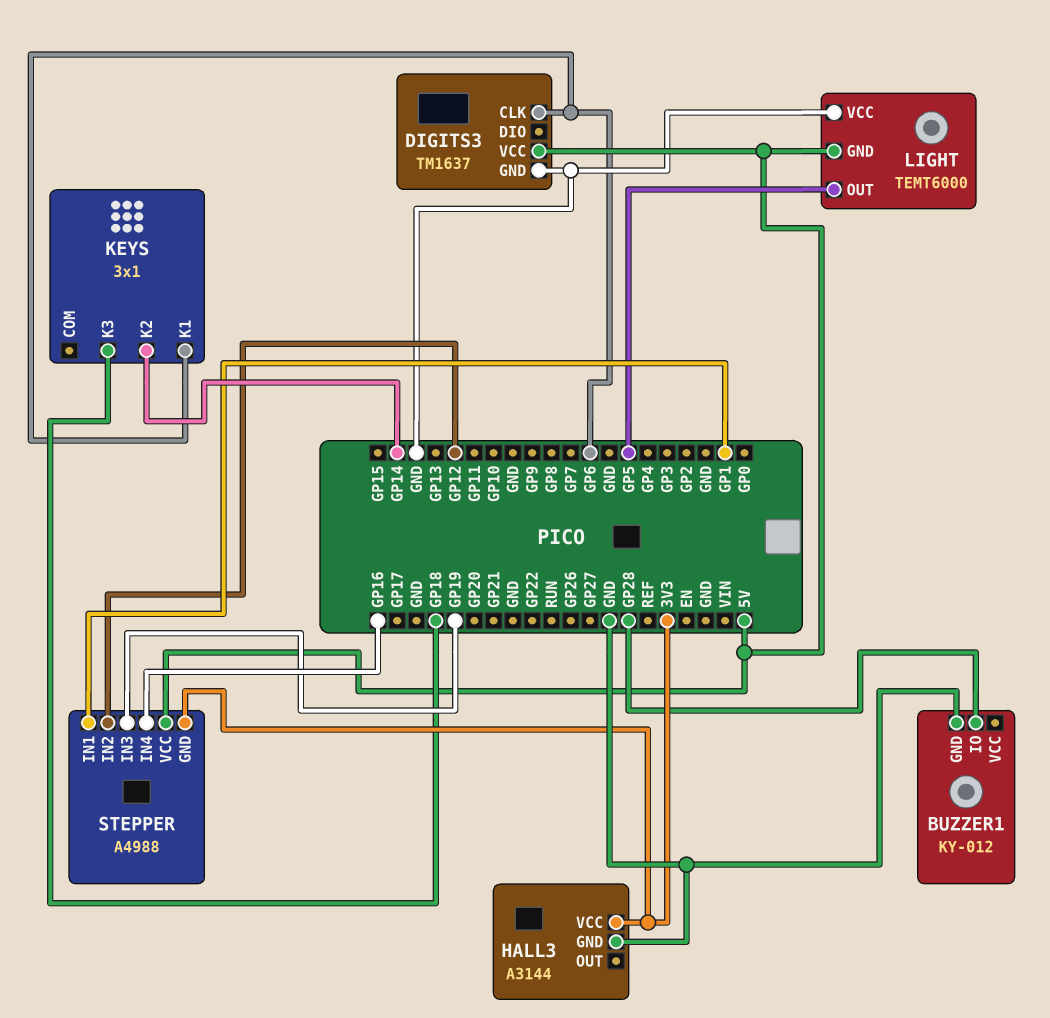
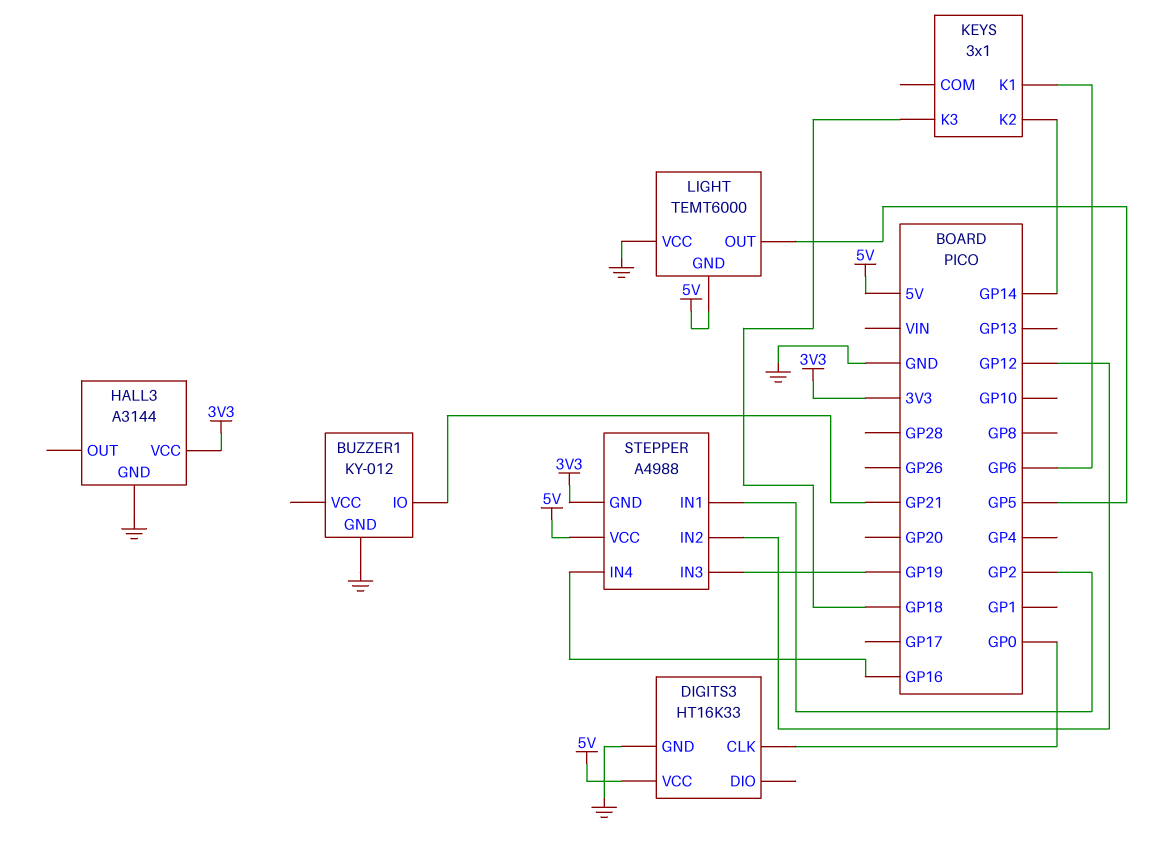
BUZZER1 pin IO: GP28 -> GP21
DIGITS3: TM1637 -> HT16K33
DIGITS3 pin CLK: GP6 -> GP0
STEPPER pin IN1: GP1 -> GP2

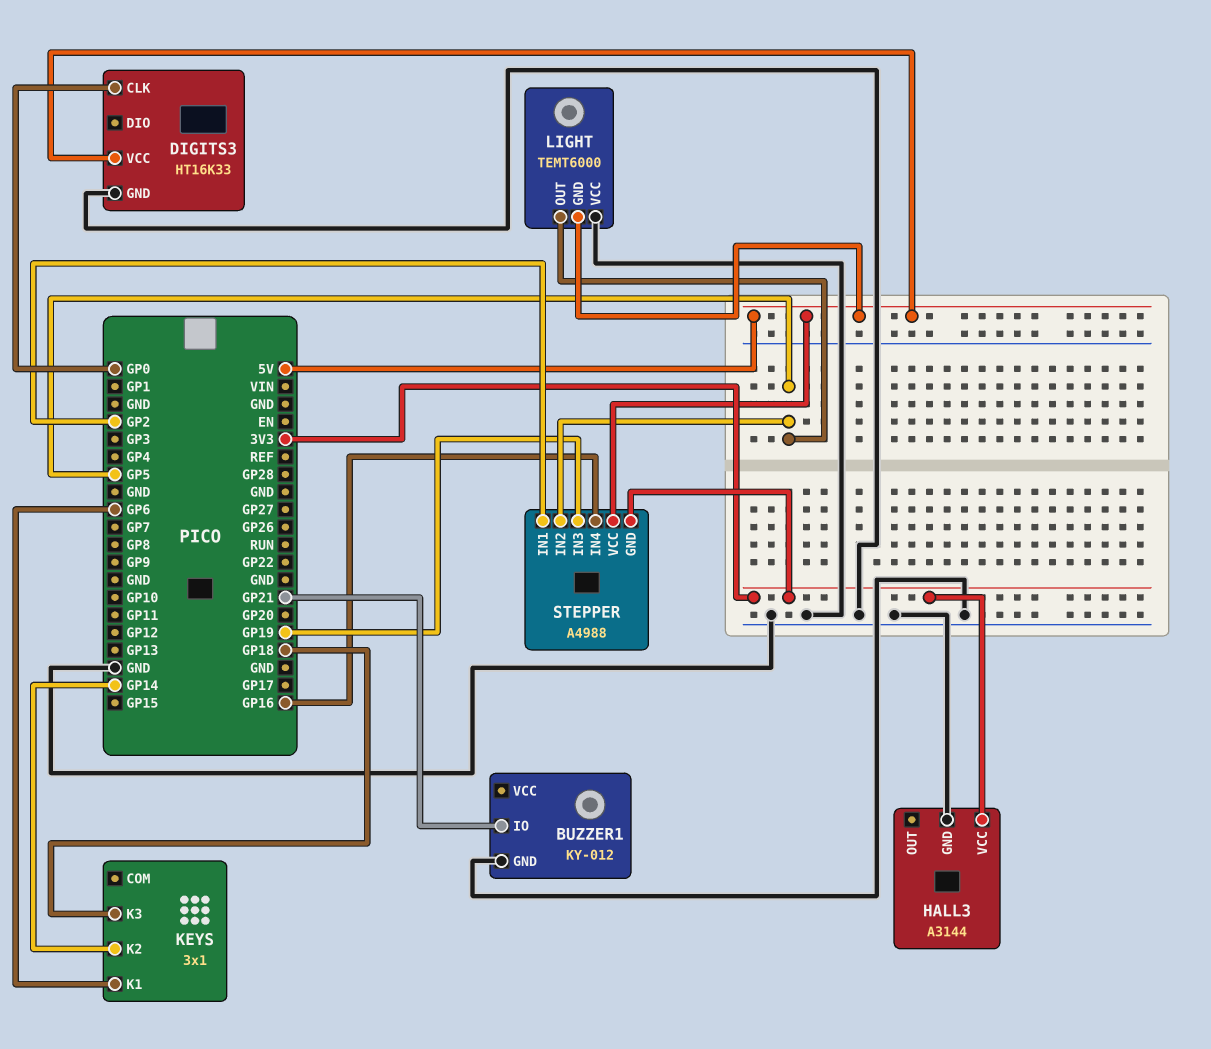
STEPPER pin IN2: GP12 -> GP5

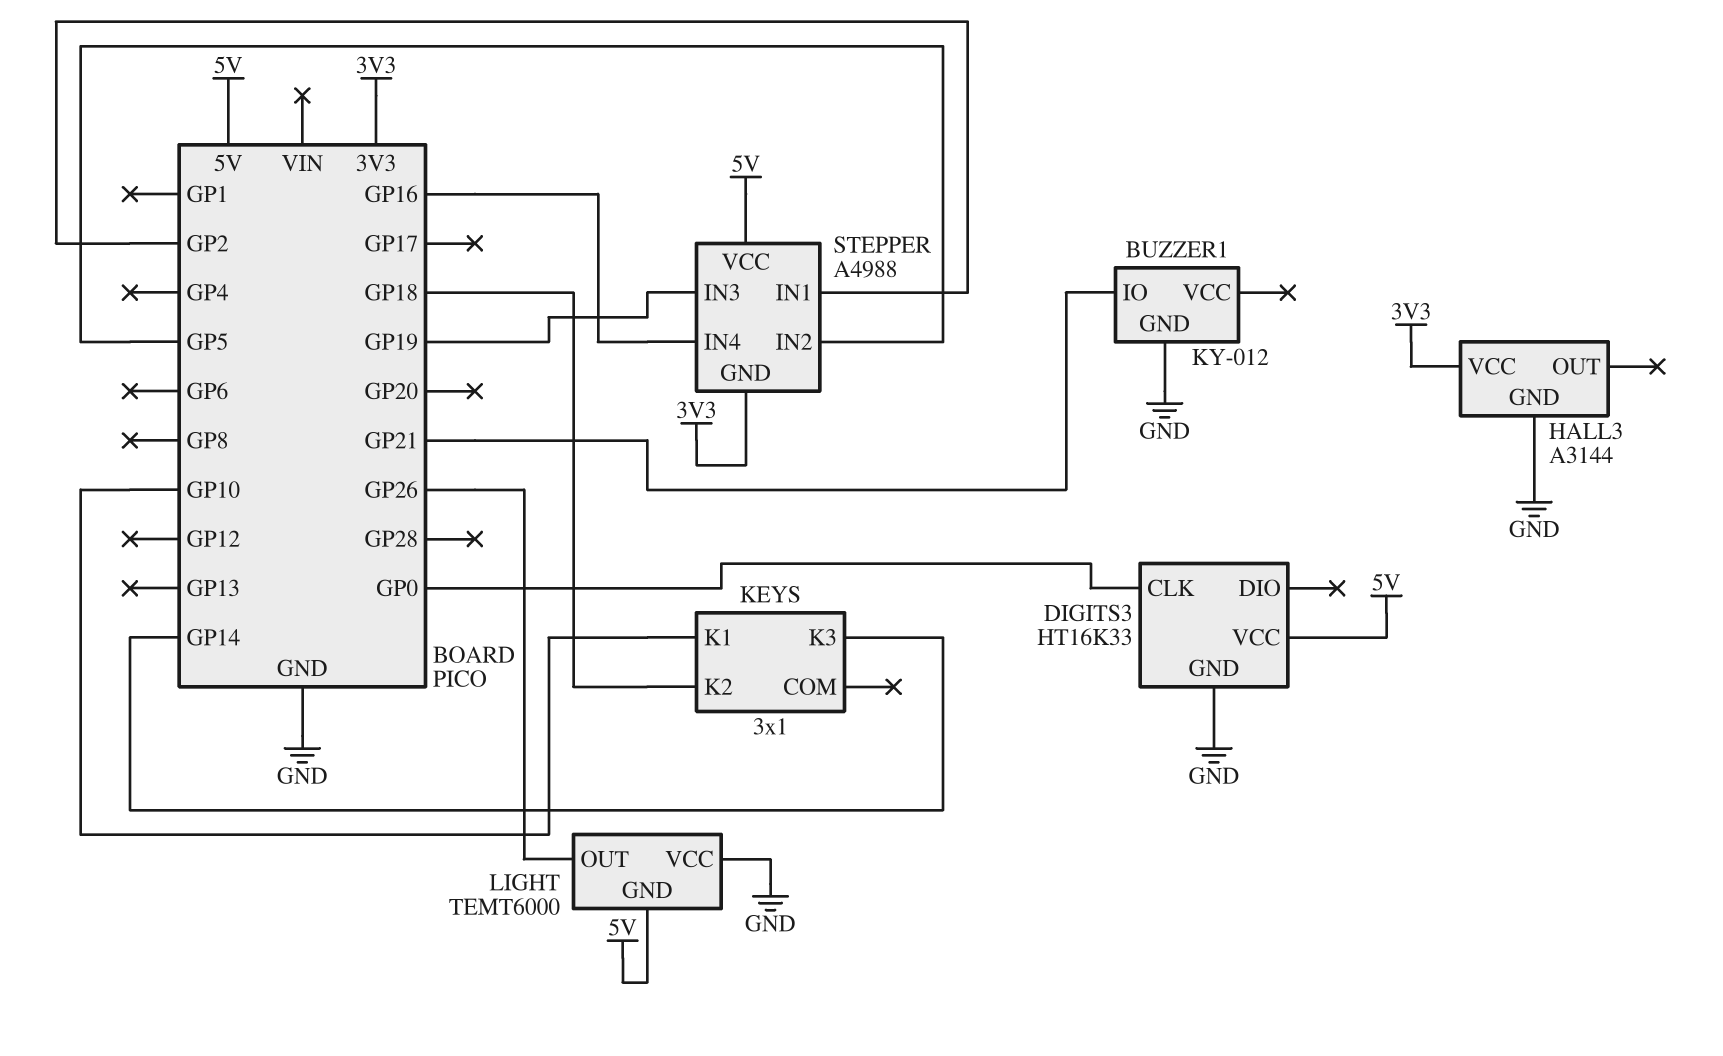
KEYS pin K1: GP6 -> GP10
KEYS pin K2: GP14 -> GP18
KEYS pin K3: GP18 -> GP14
LIGHT pin OUT: GP5 -> GP26

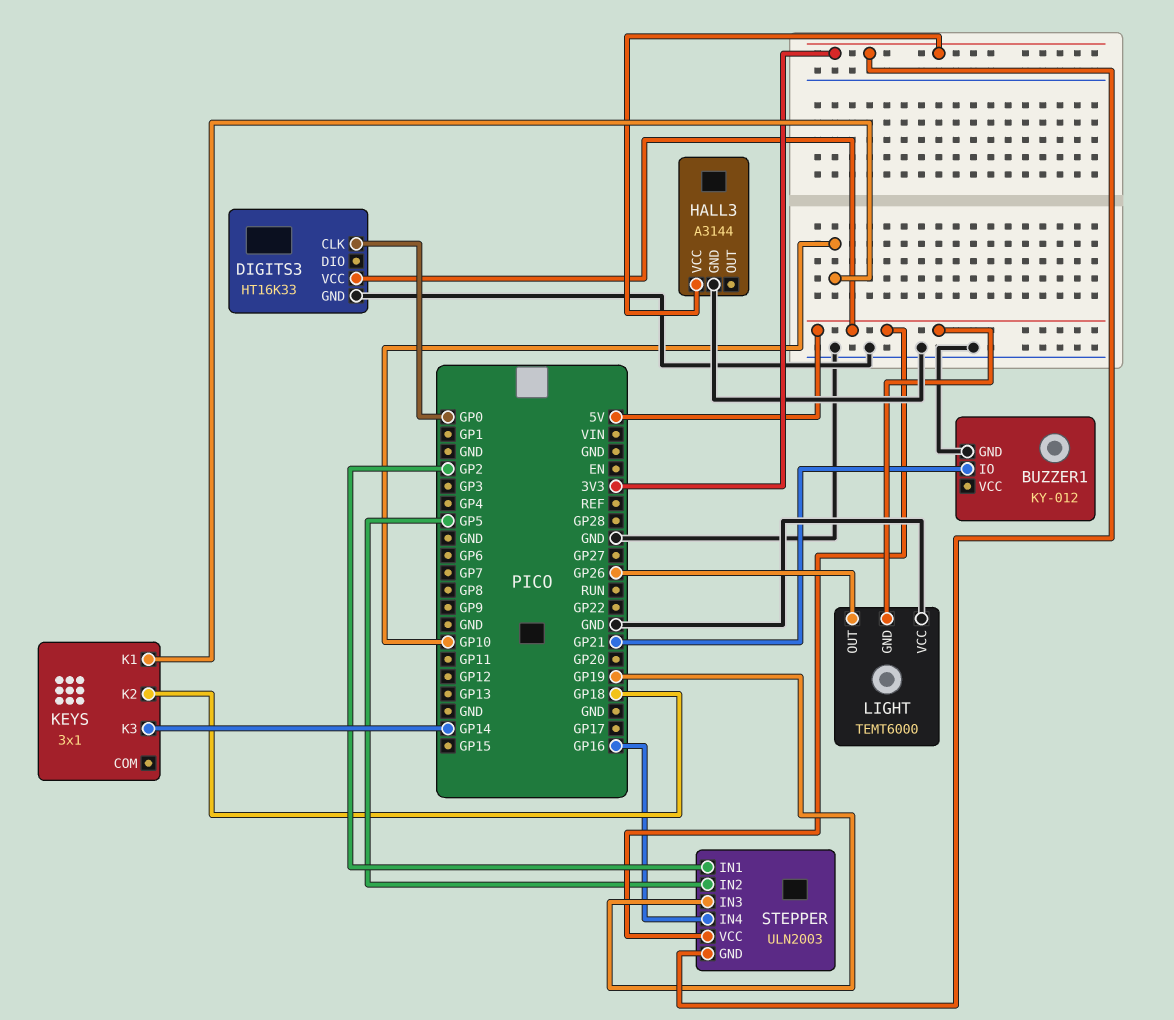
STEPPER: A4988 -> ULN2003

